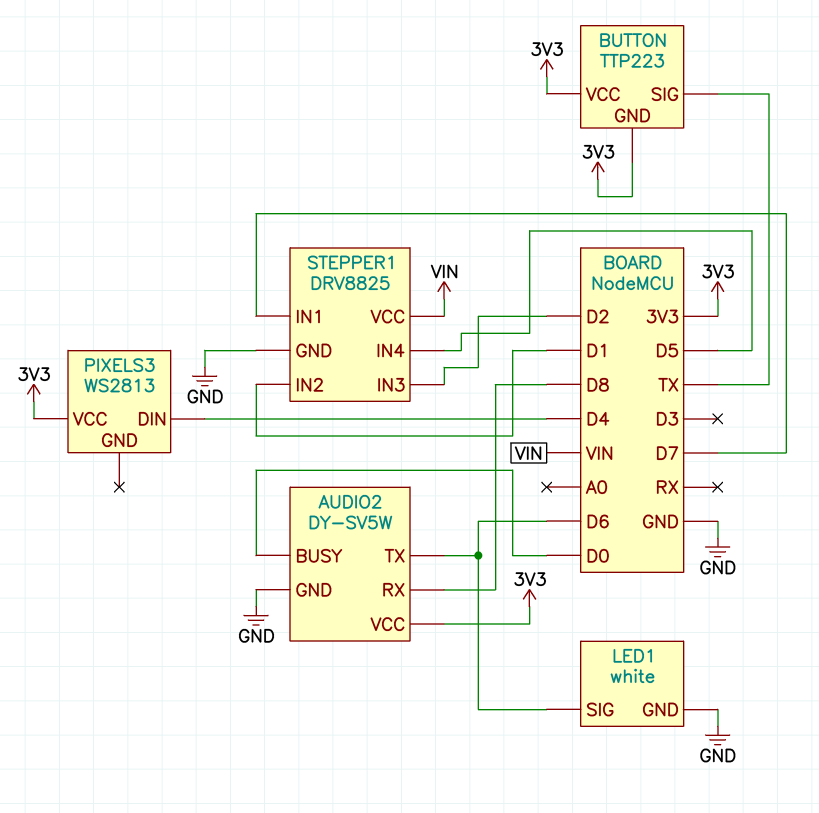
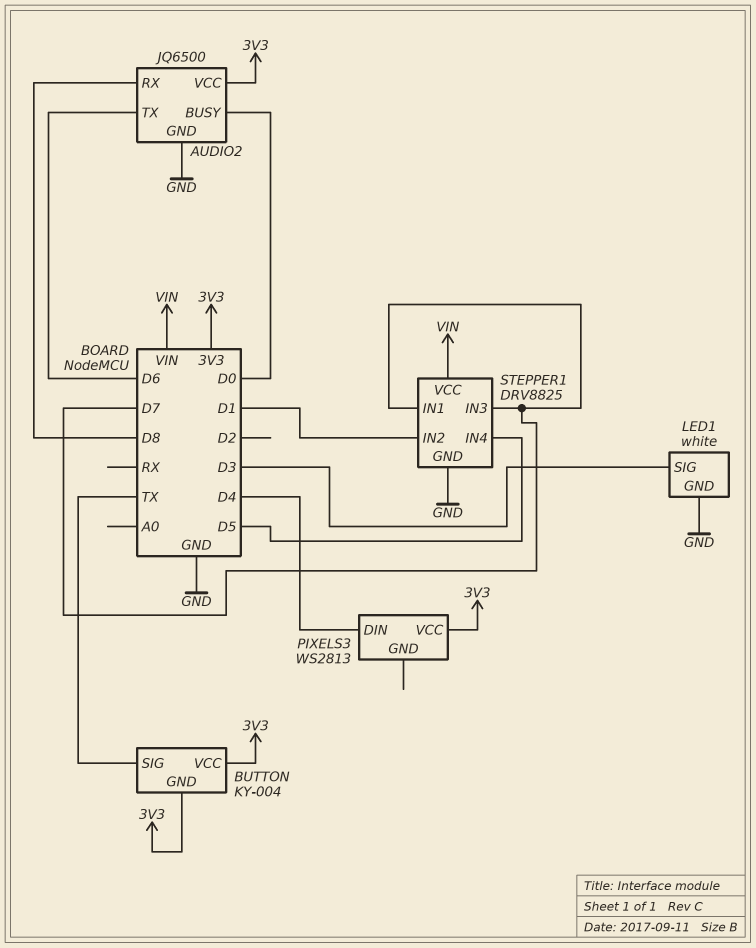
AUDIO2: DY-SV5W -> JQ6500
BUTTON: TTP223 -> KY-004
LED1 pin SIG: D6 -> D3
STEPPER1 pin IN3: D2 -> D7

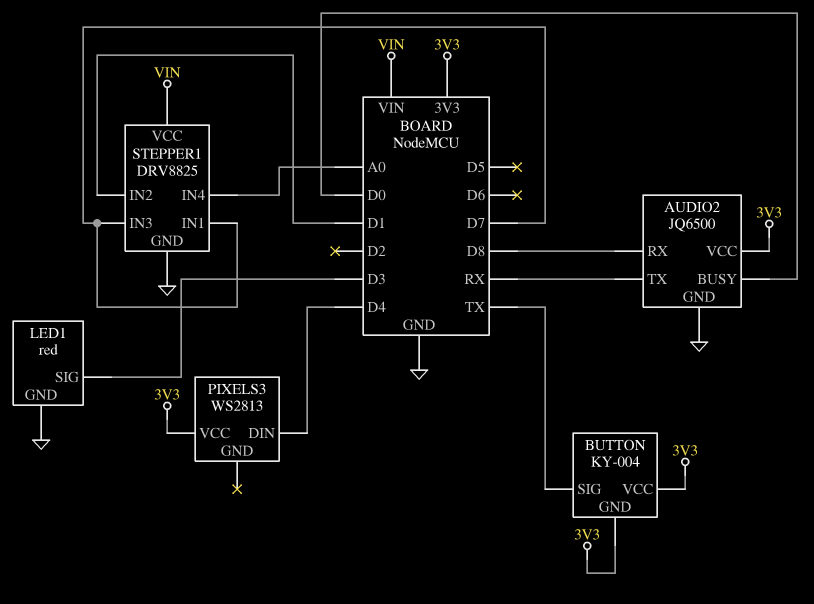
AUDIO2 pin TX: D6 -> RX
LED1: white -> red
STEPPER1 pin IN4: D5 -> A0

